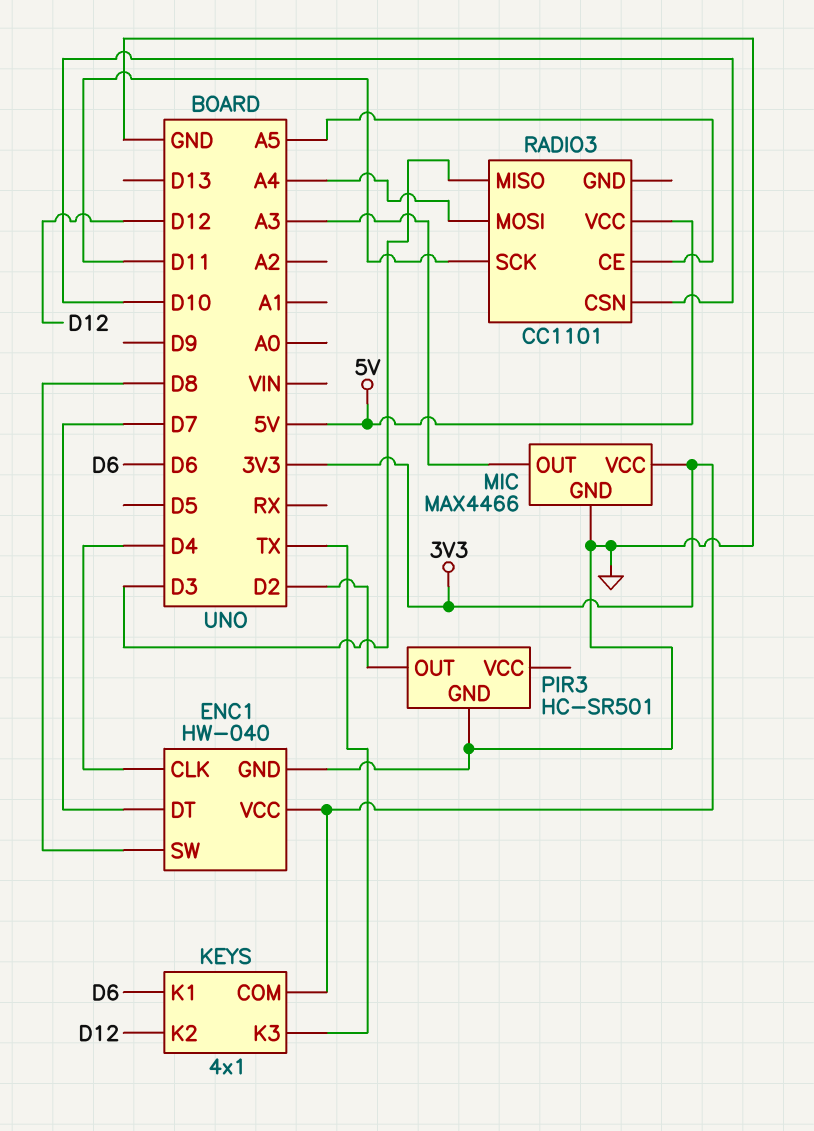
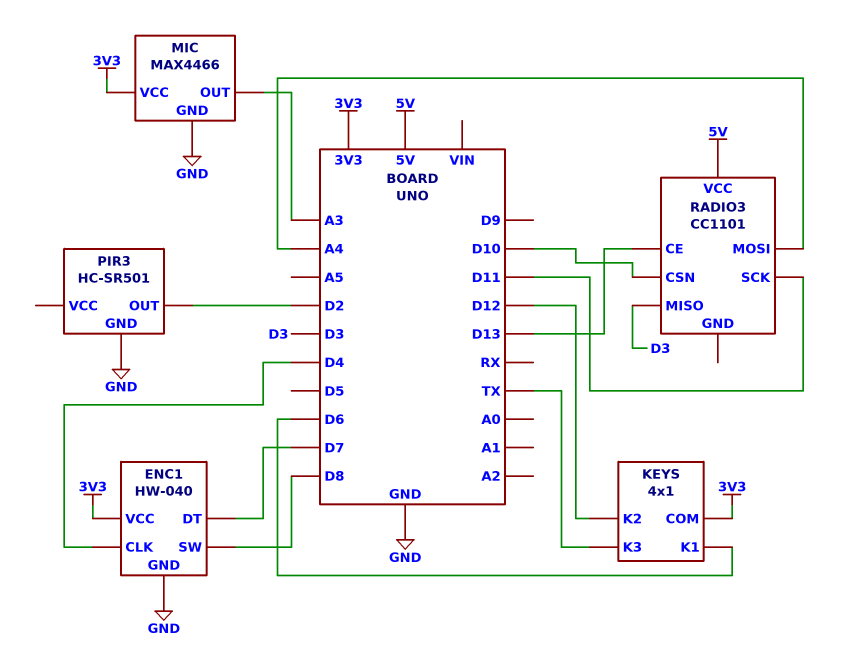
RADIO3 pin CE: A5 -> D13

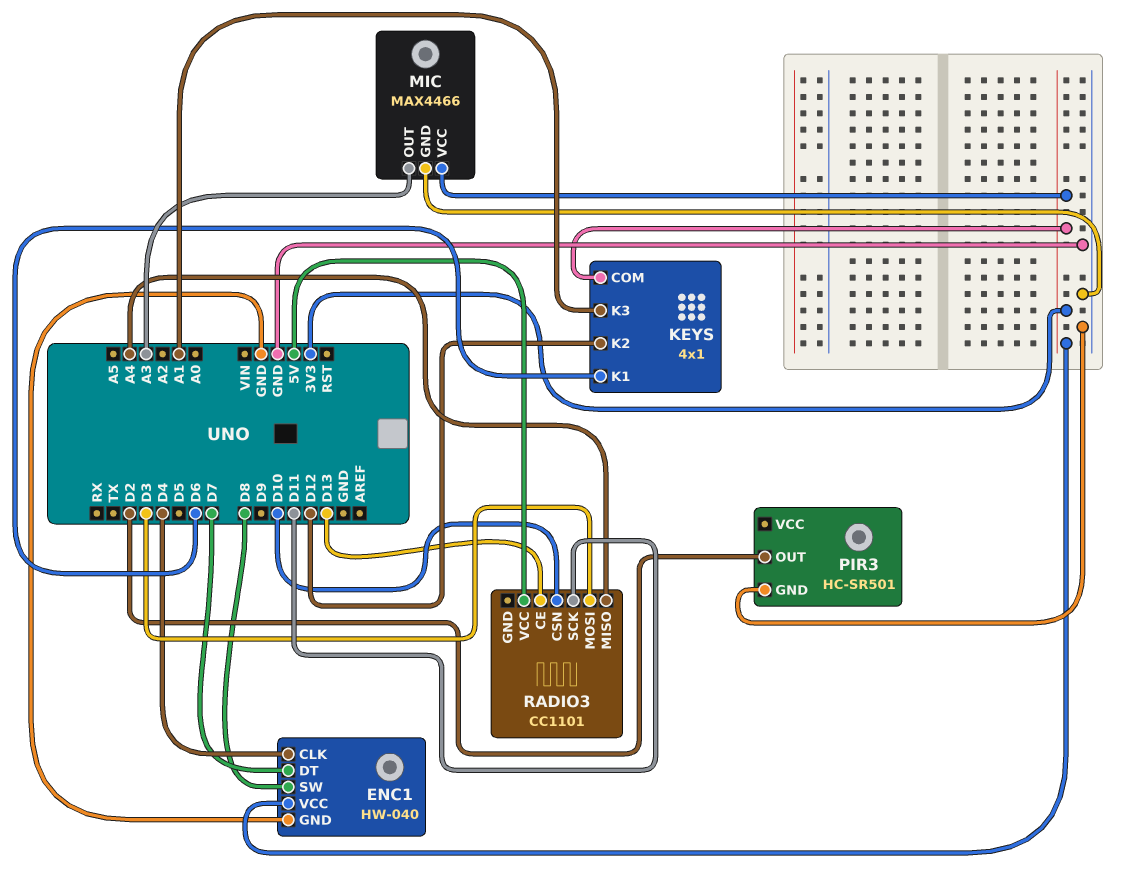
KEYS pin K3: TX -> A1
RADIO3 pin MISO: D3 -> A4
RADIO3 pin MOSI: A4 -> D3

